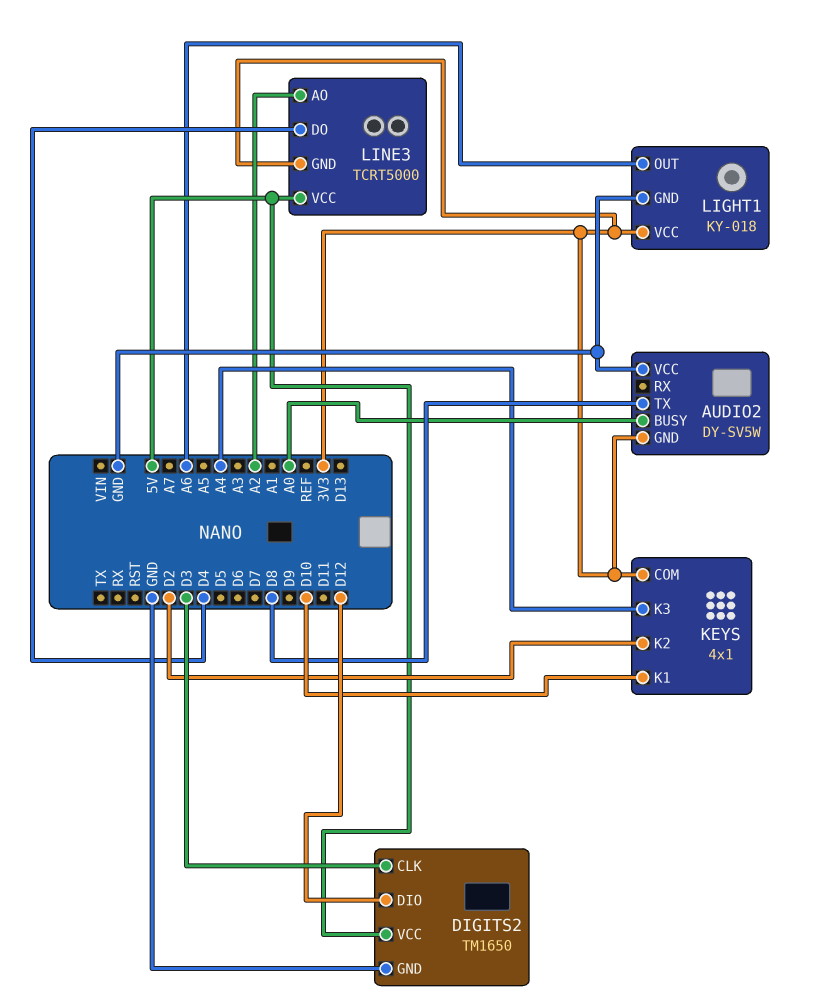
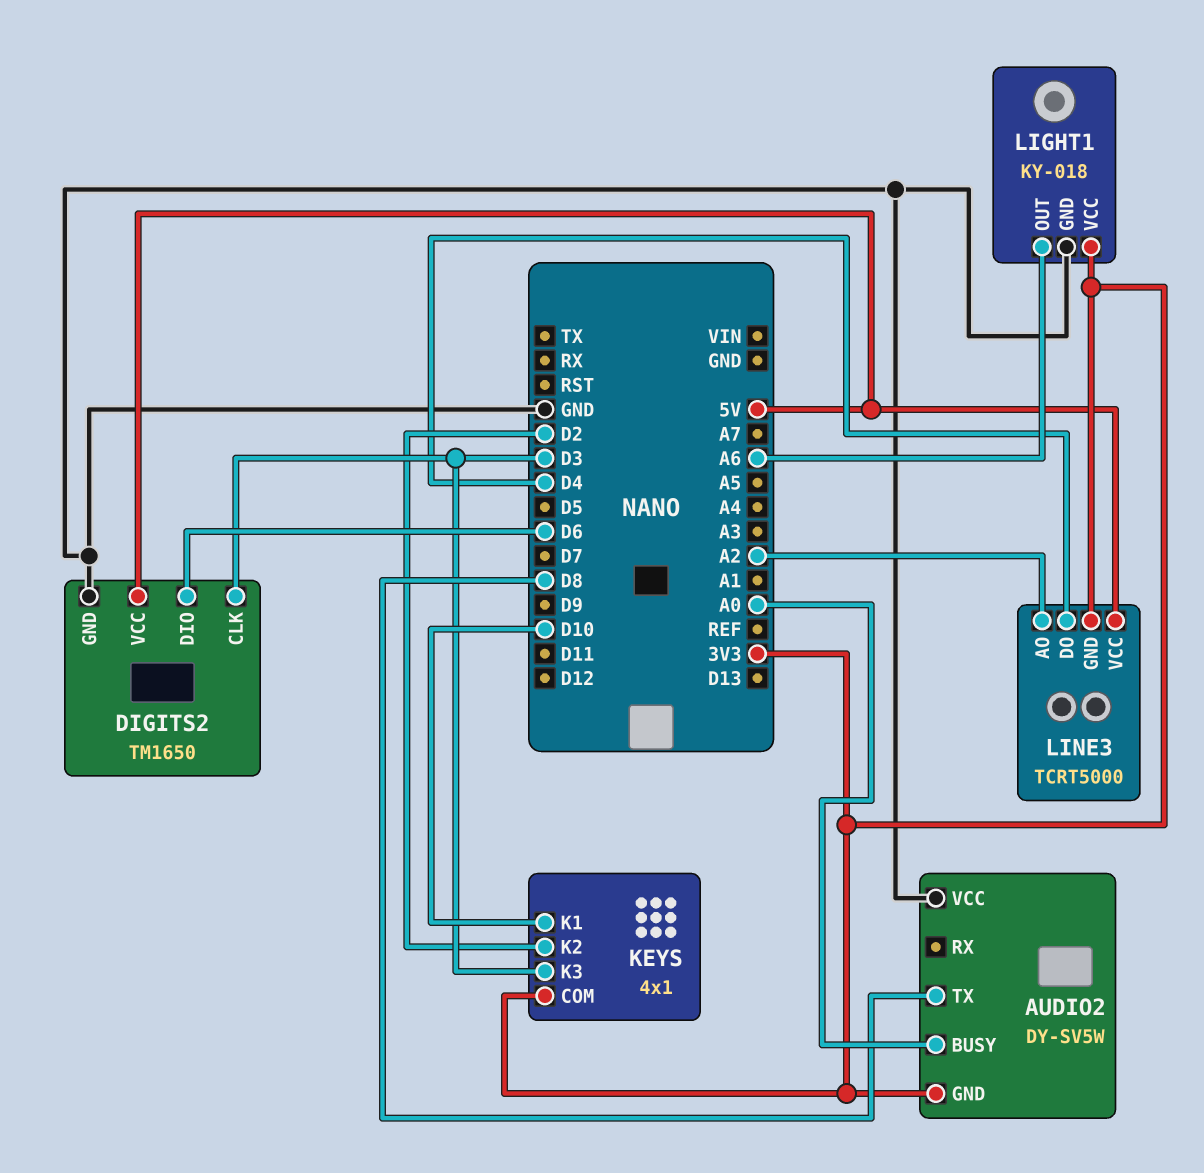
DIGITS2 pin DIO: D12 -> D6
KEYS pin K3: A4 -> D3

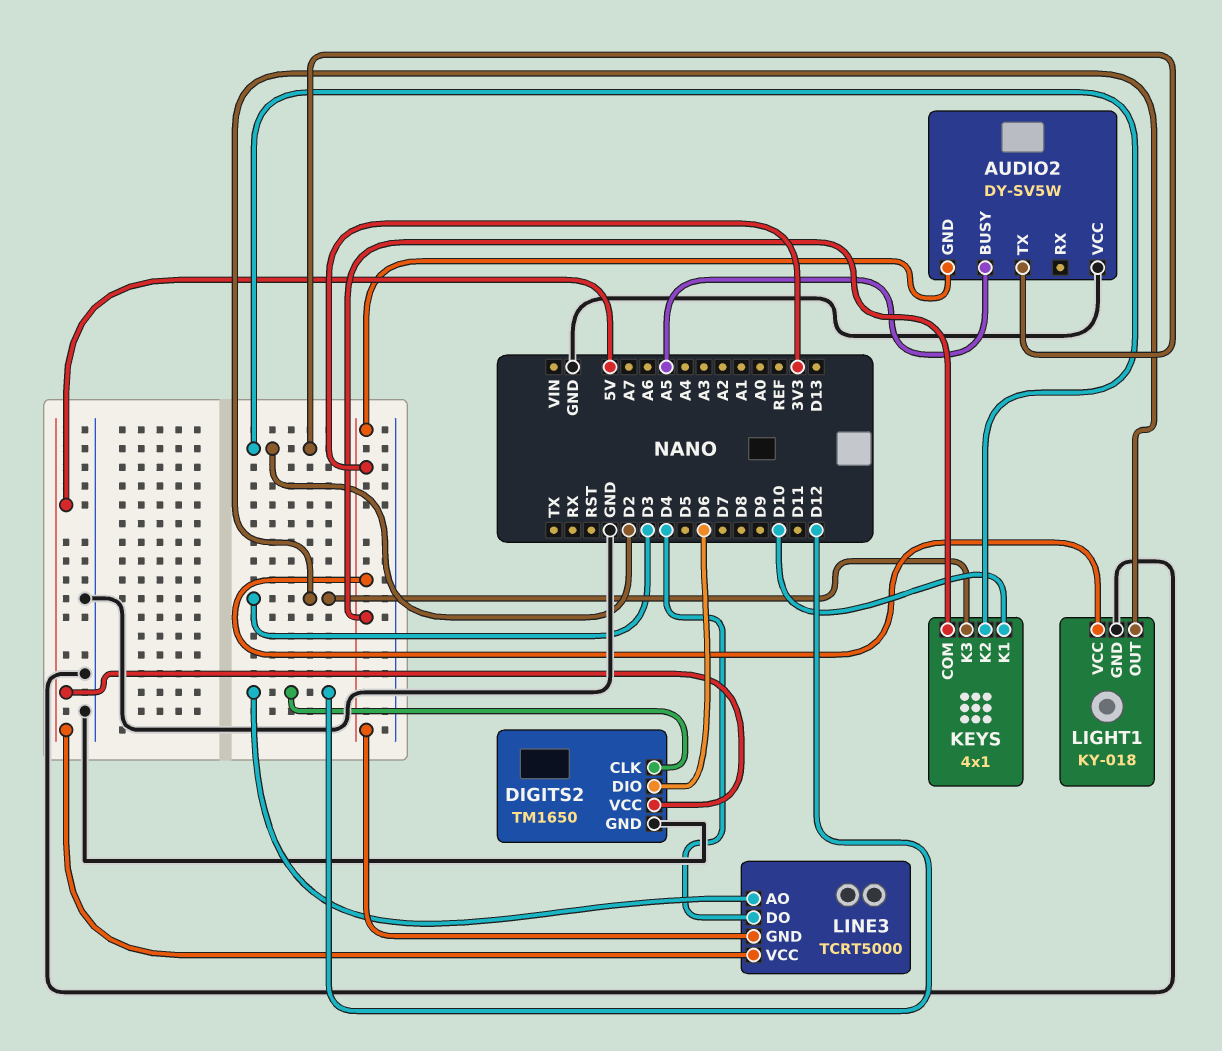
AUDIO2 pin BUSY: A0 -> A5
AUDIO2 pin TX: D8 -> D2
DIGITS2 pin CLK: D3 -> D12
LIGHT1 pin OUT: A6 -> D3
LINE3 pin AO: A2 -> D12

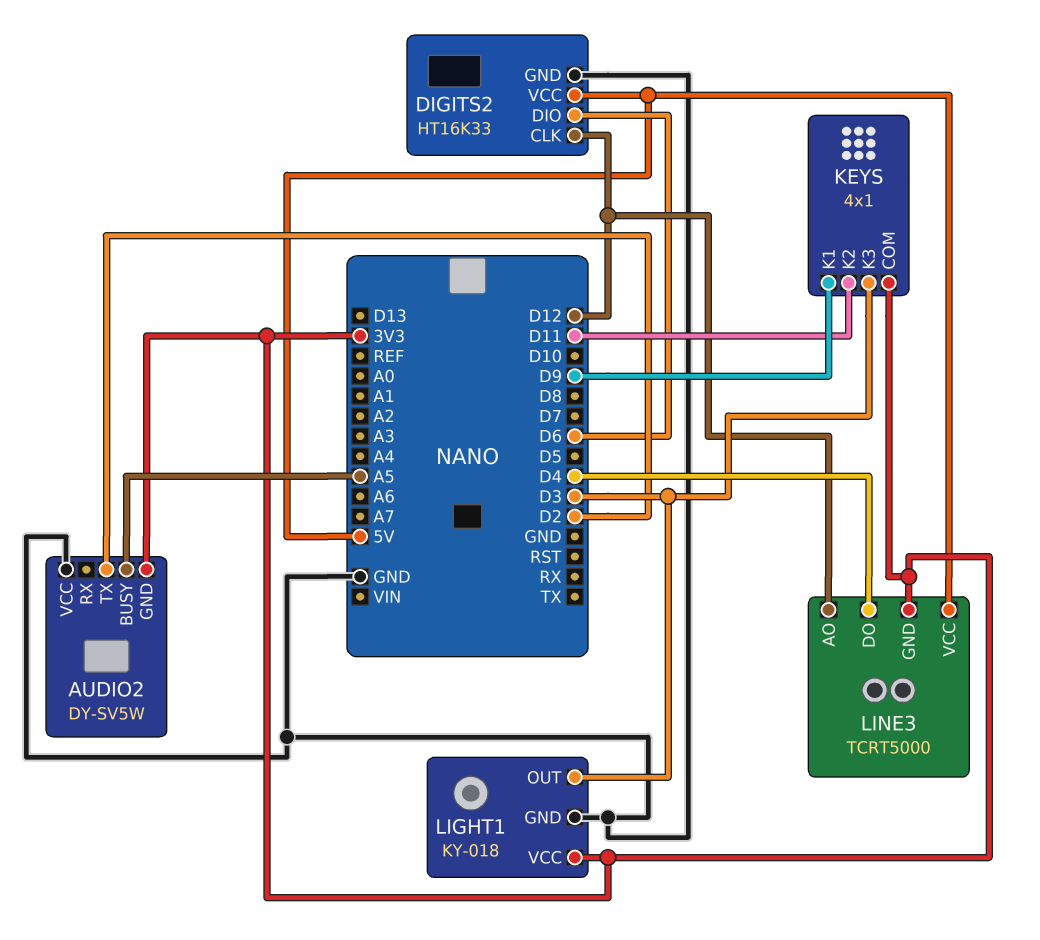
DIGITS2: TM1650 -> HT16K33
KEYS pin K1: D10 -> D9
KEYS pin K2: D2 -> D11

